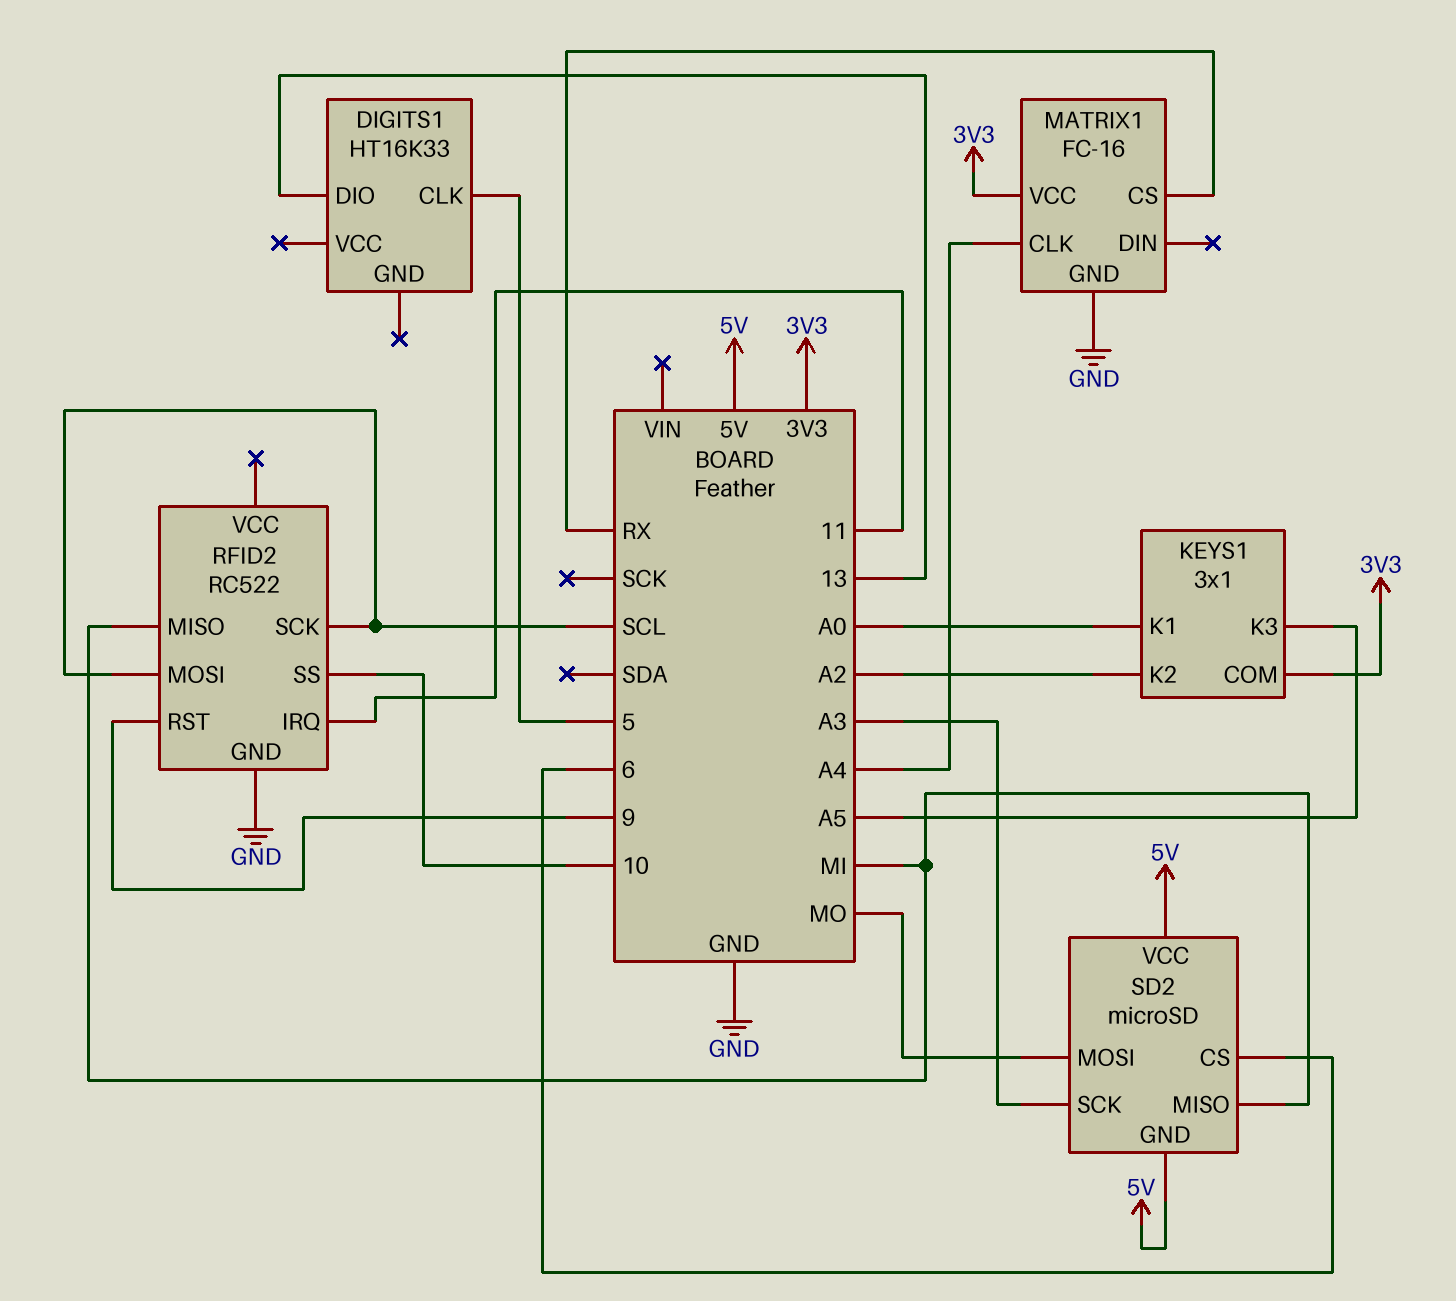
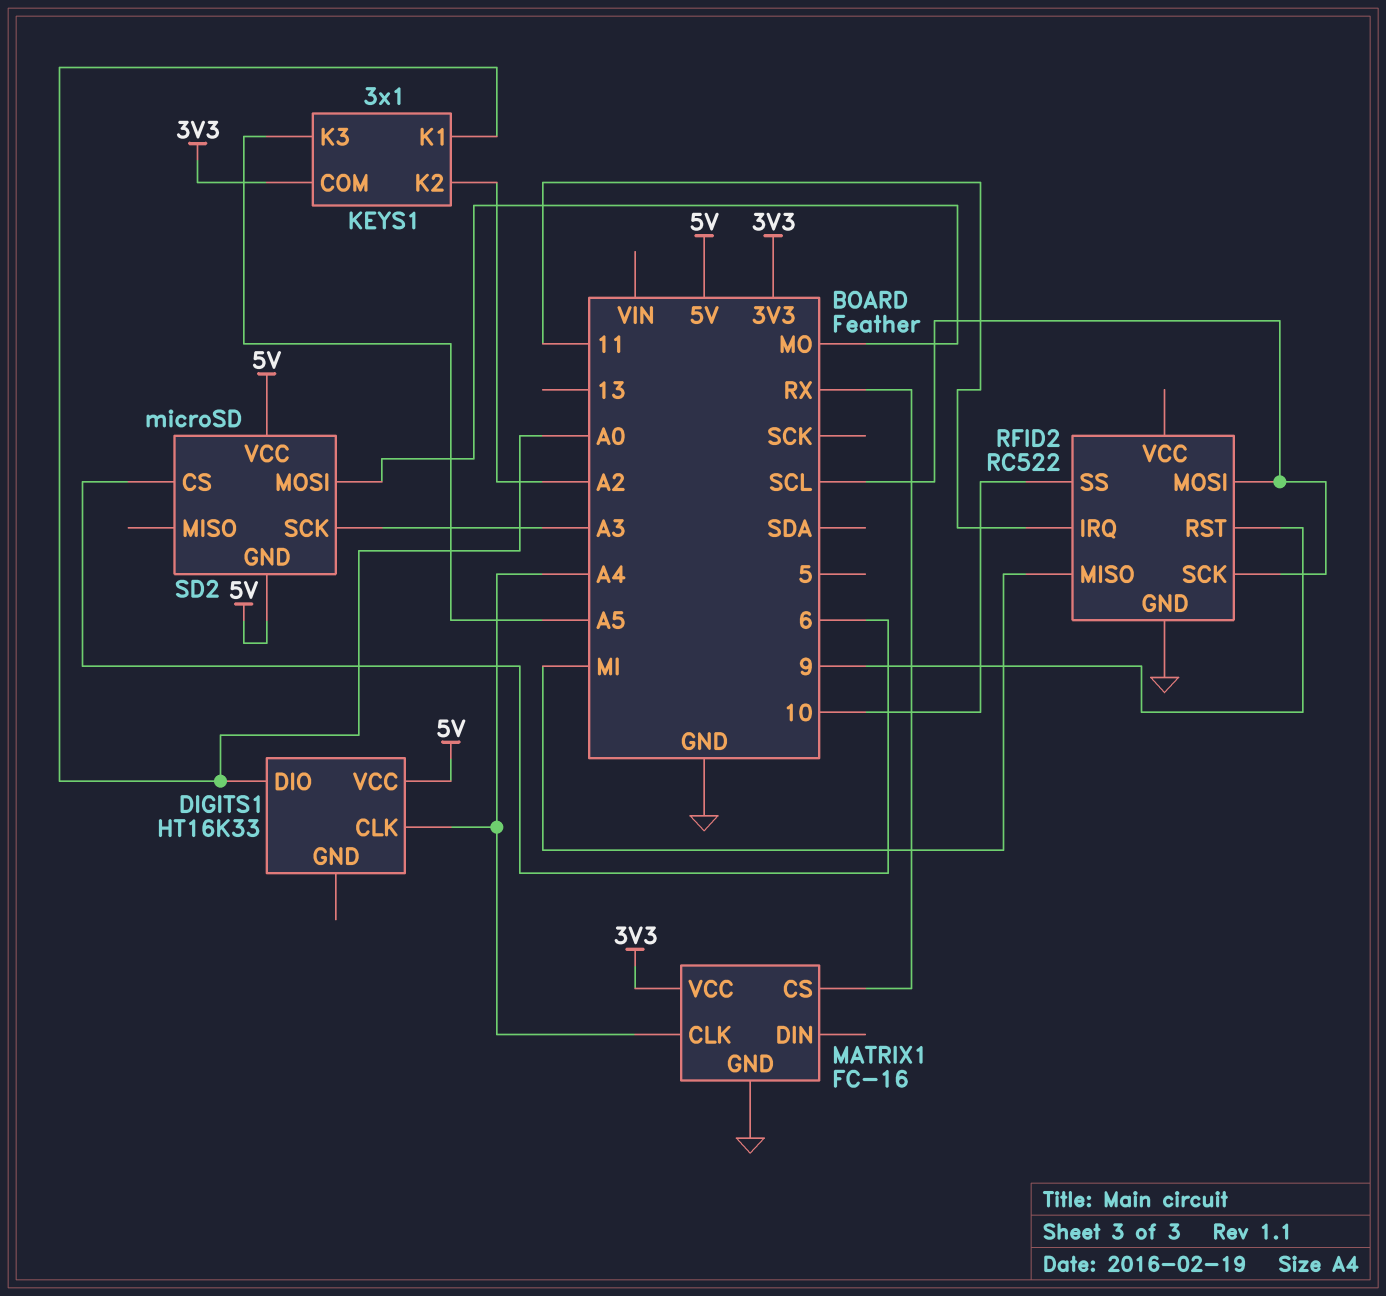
DIGITS1 pin CLK: 5 -> A4
DIGITS1 pin DIO: 13 -> A0
DIGITS1 pin VCC: none -> 5V
SD2 pin MISO: MI -> none

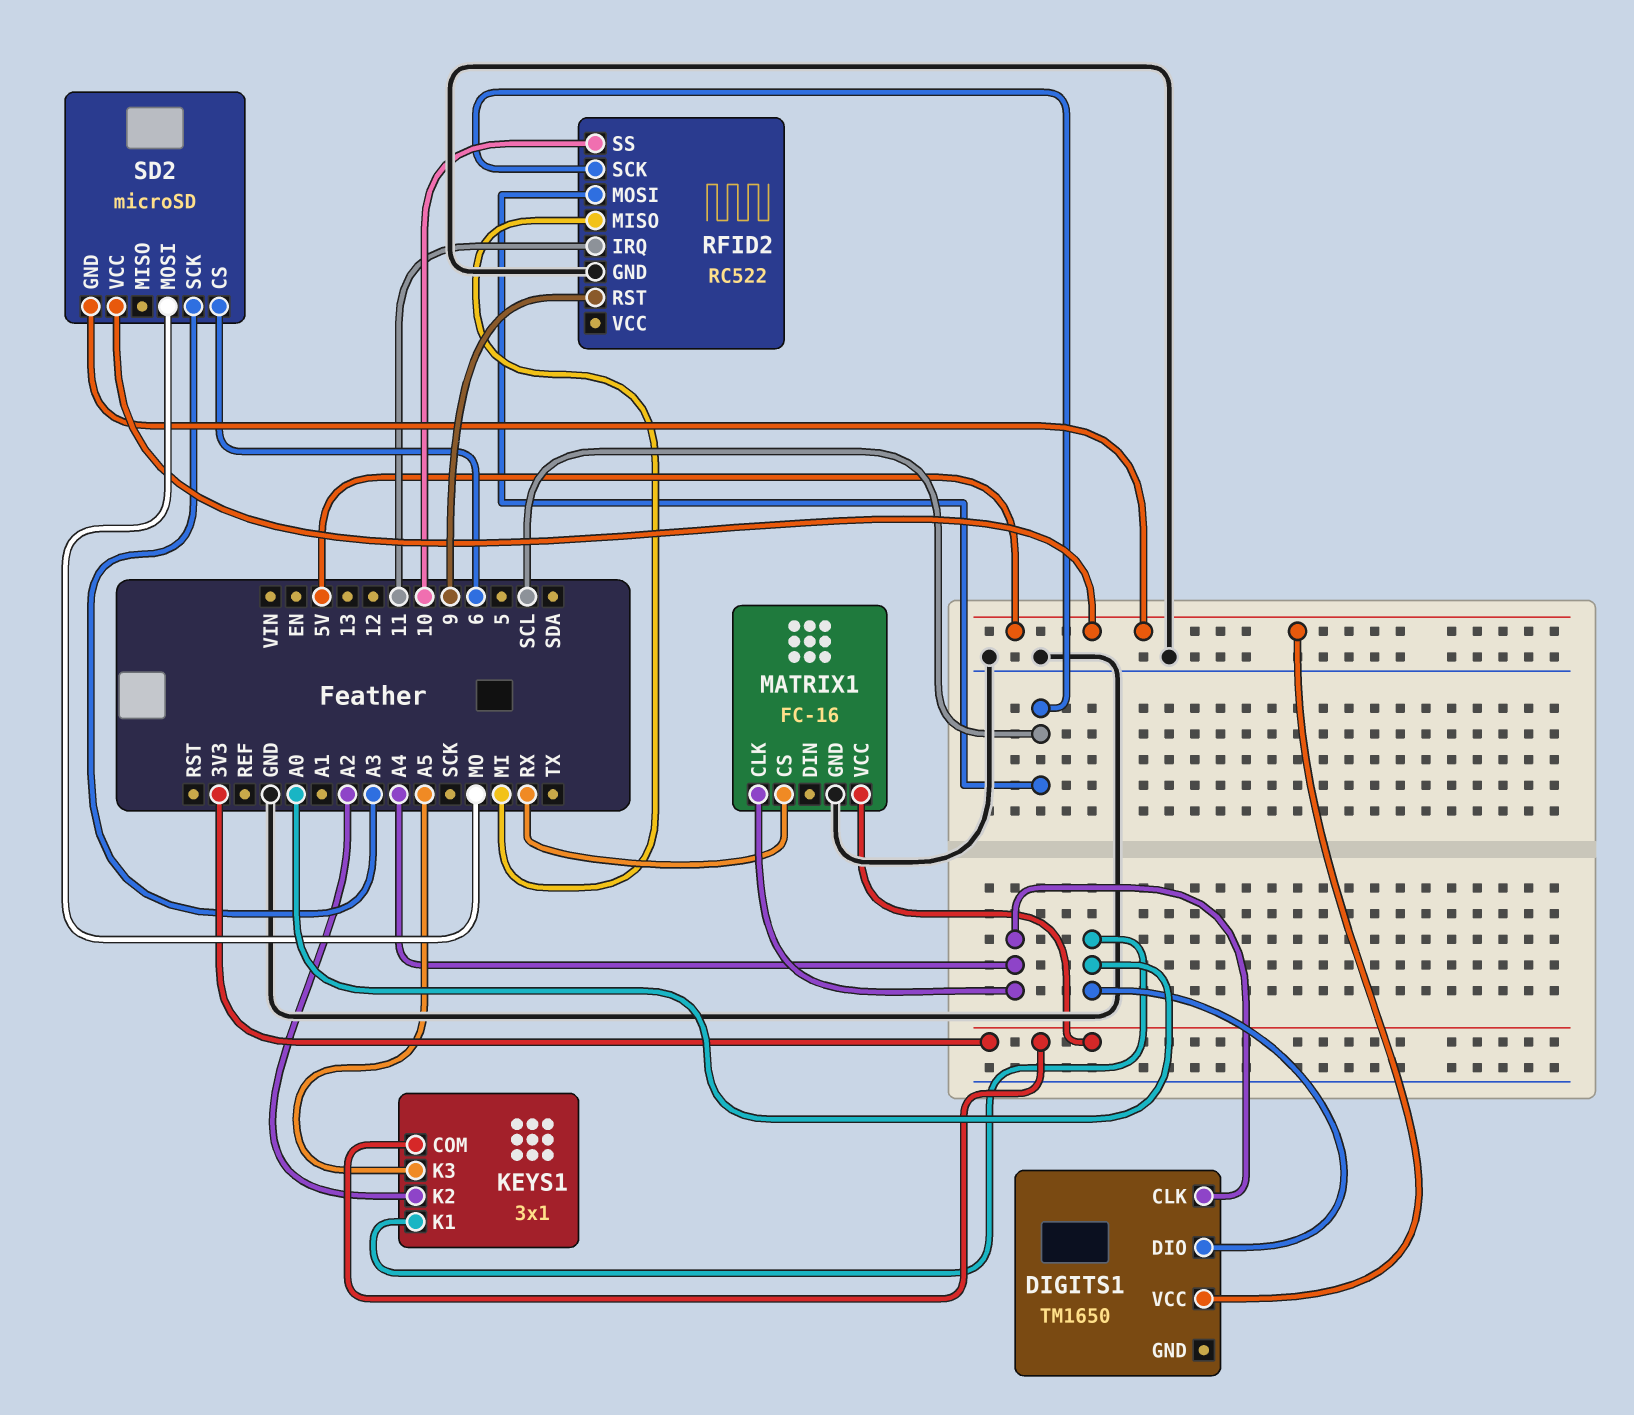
DIGITS1: HT16K33 -> TM1650

